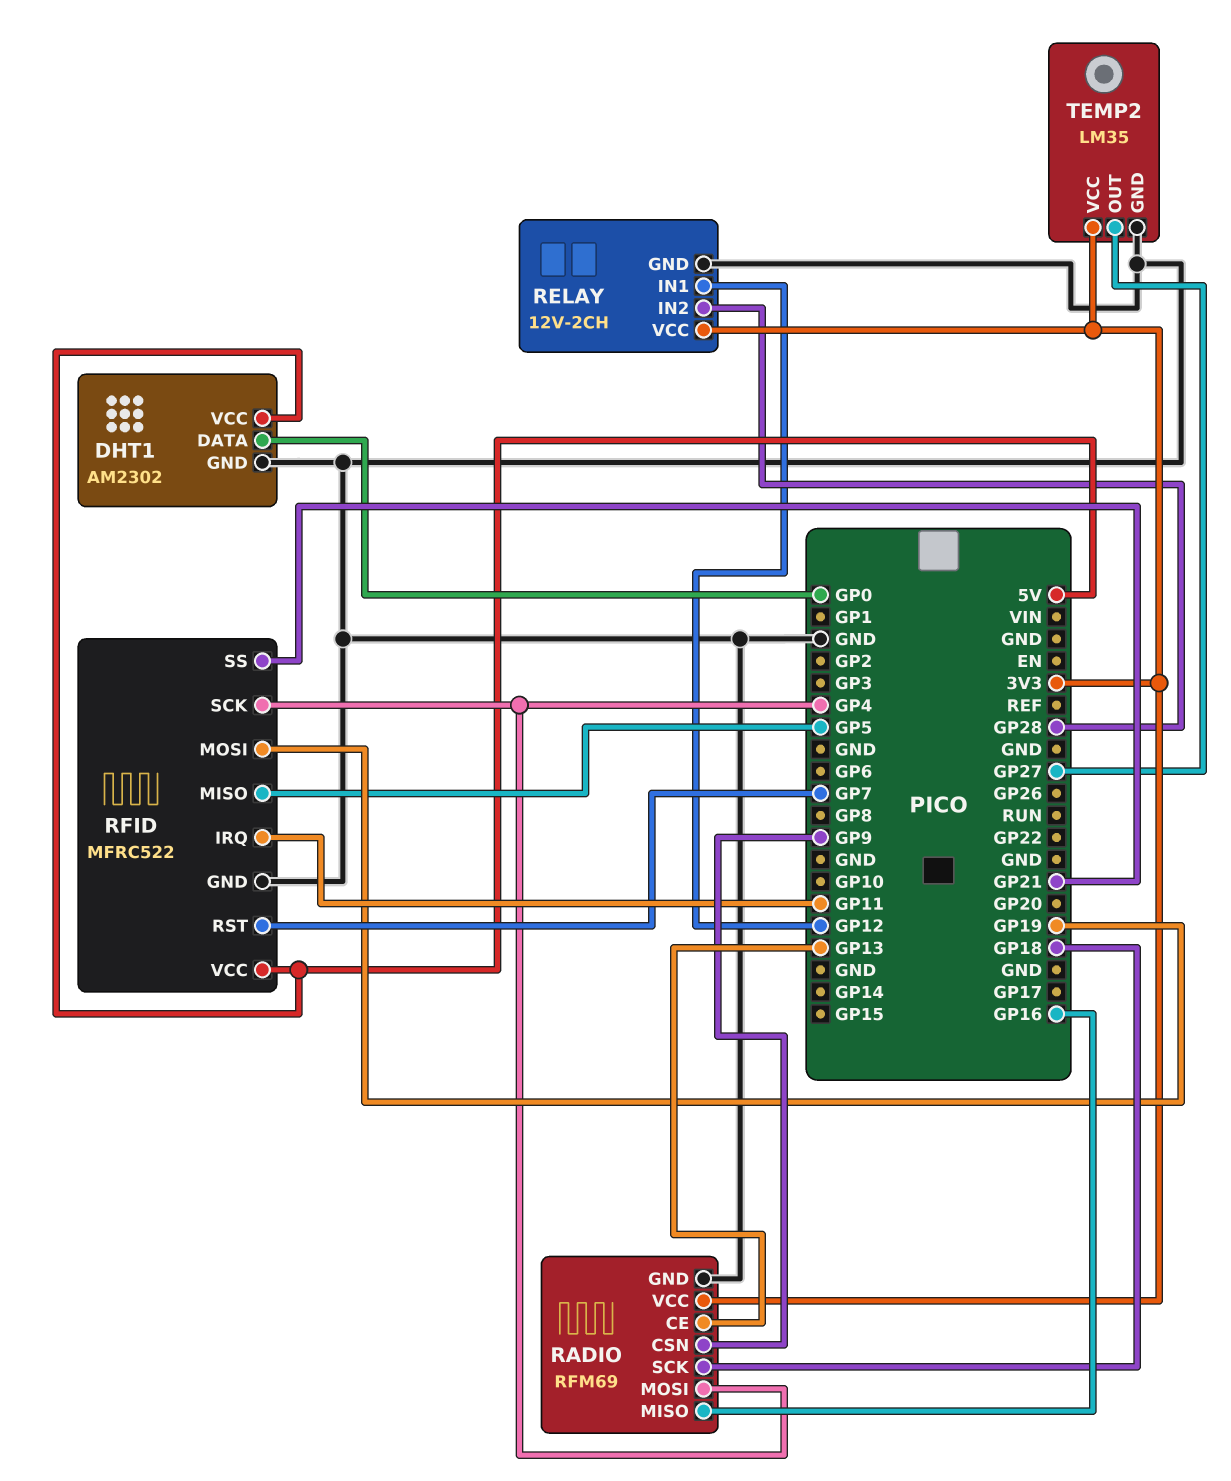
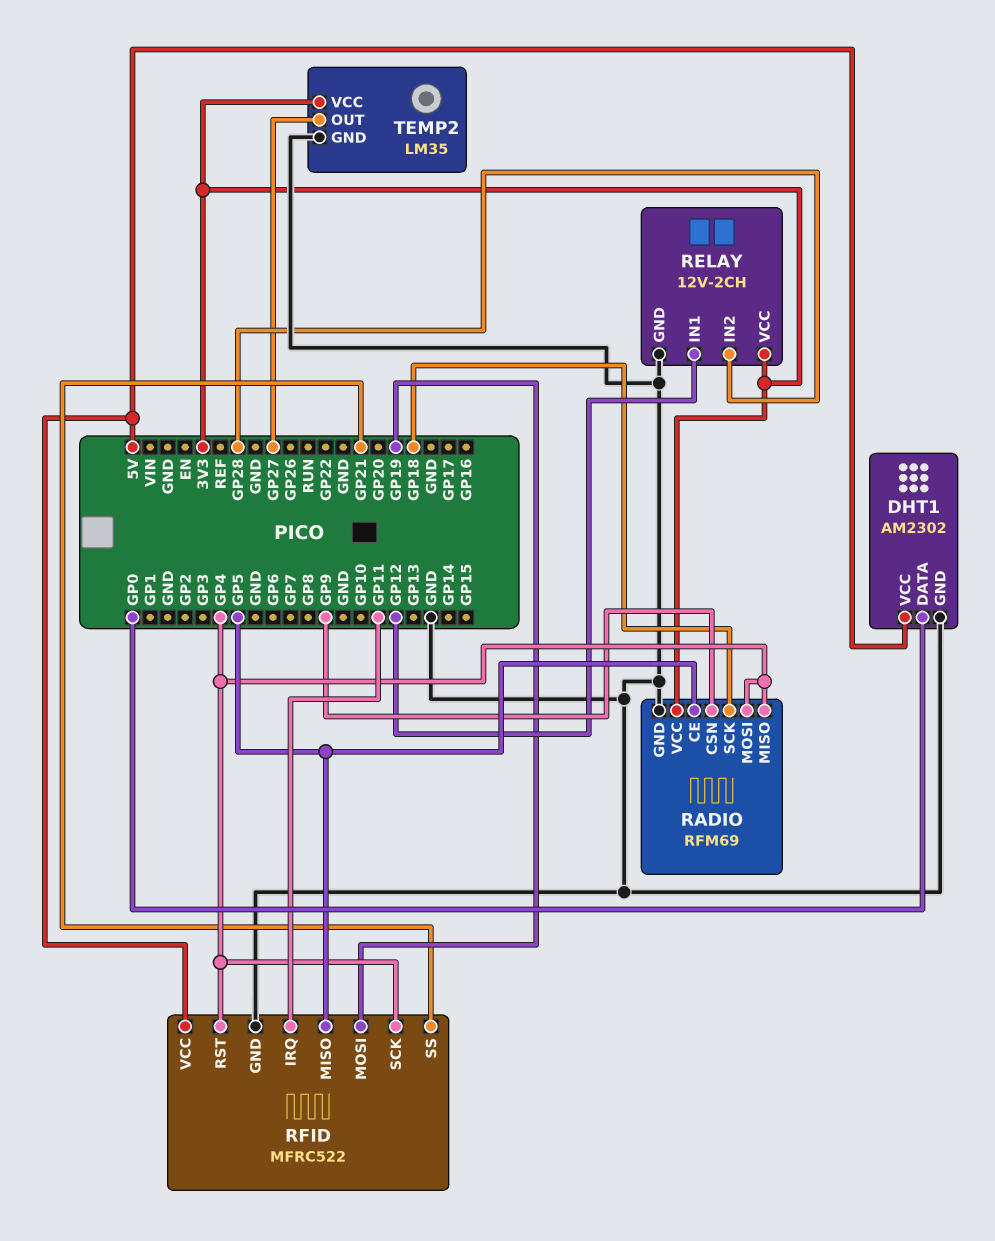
RADIO pin CE: GP13 -> GP5
RADIO pin MISO: GP16 -> GP4
RFID pin RST: GP7 -> GP4

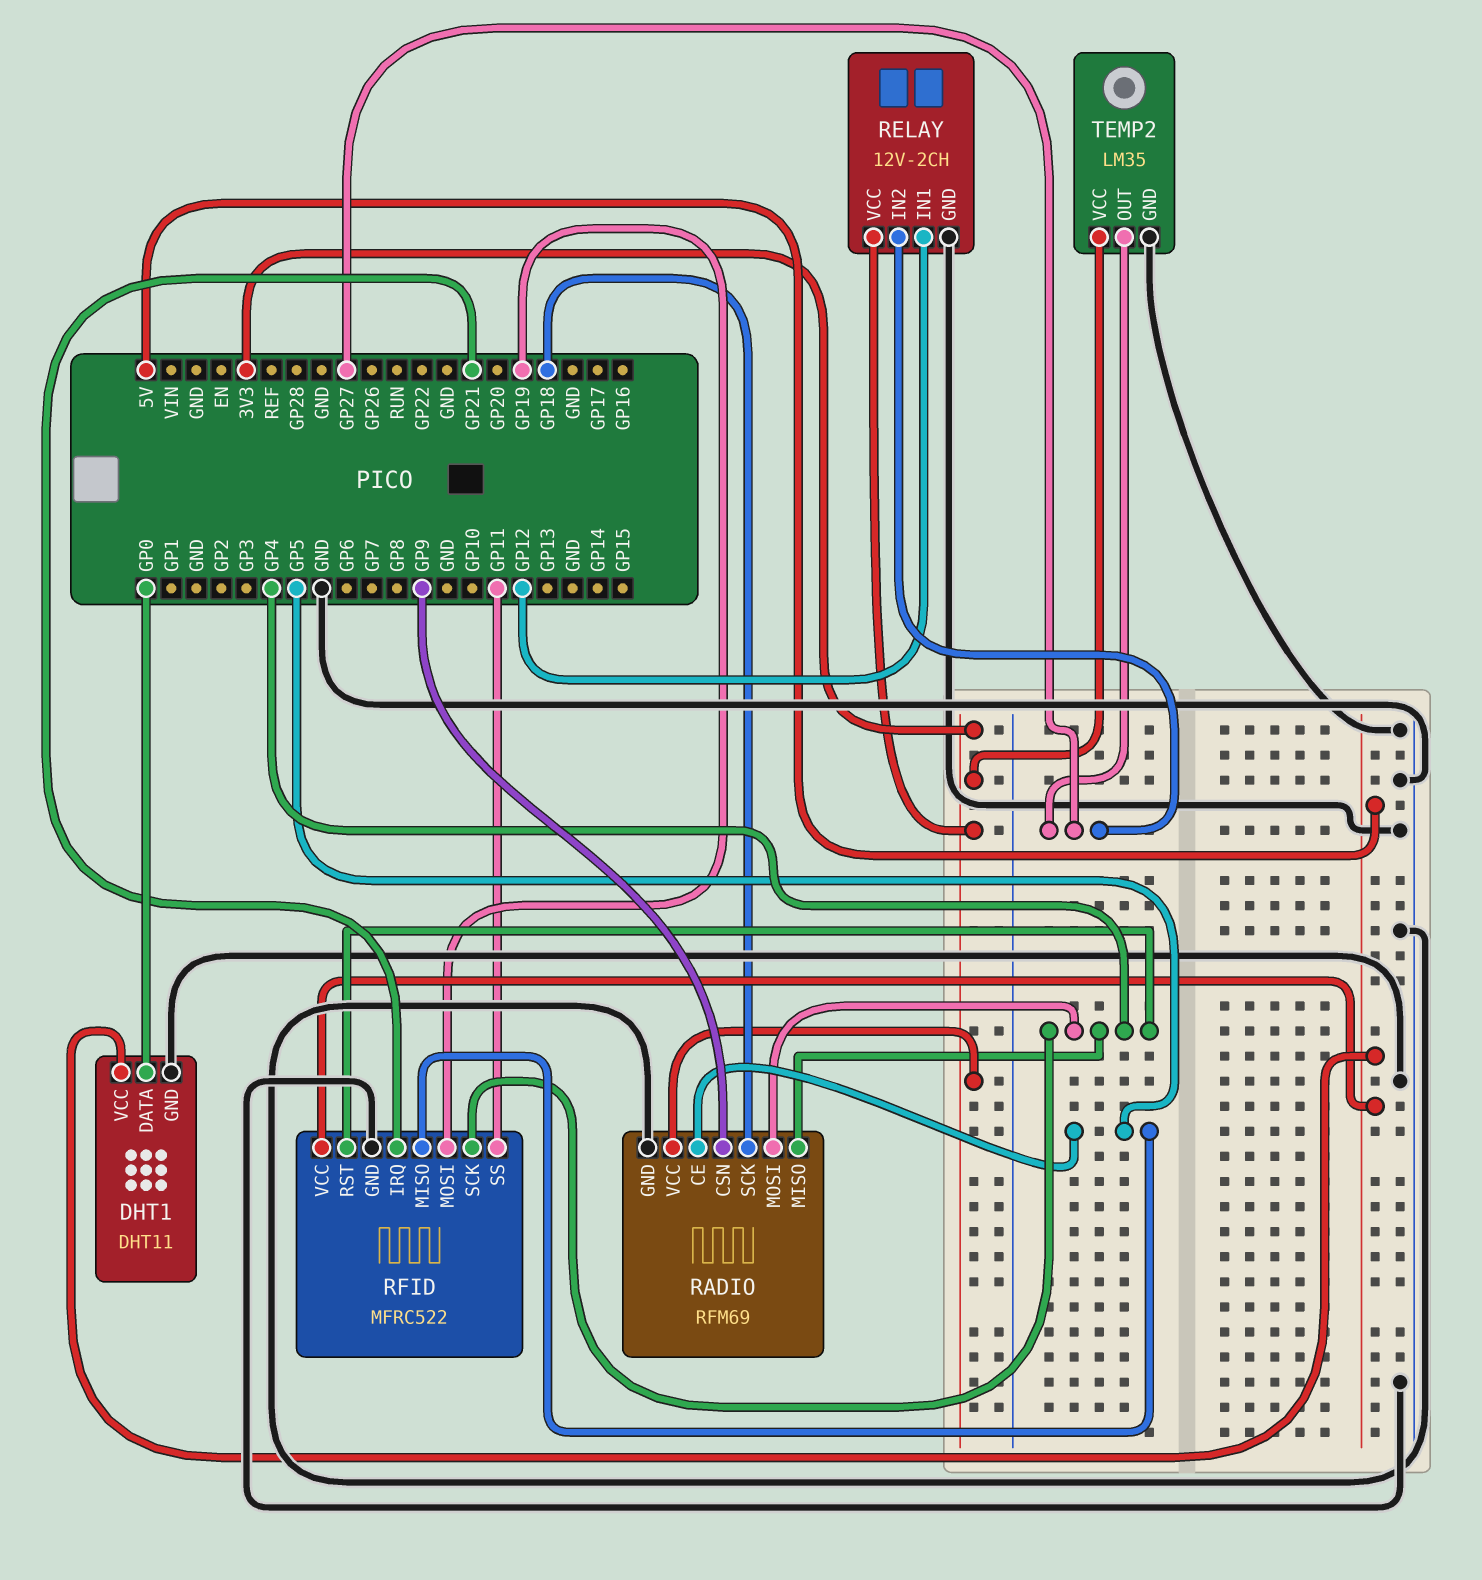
DHT1: AM2302 -> DHT11
RELAY pin IN2: GP28 -> GP27
RFID pin IRQ: GP11 -> GP21
RFID pin SS: GP21 -> GP11

